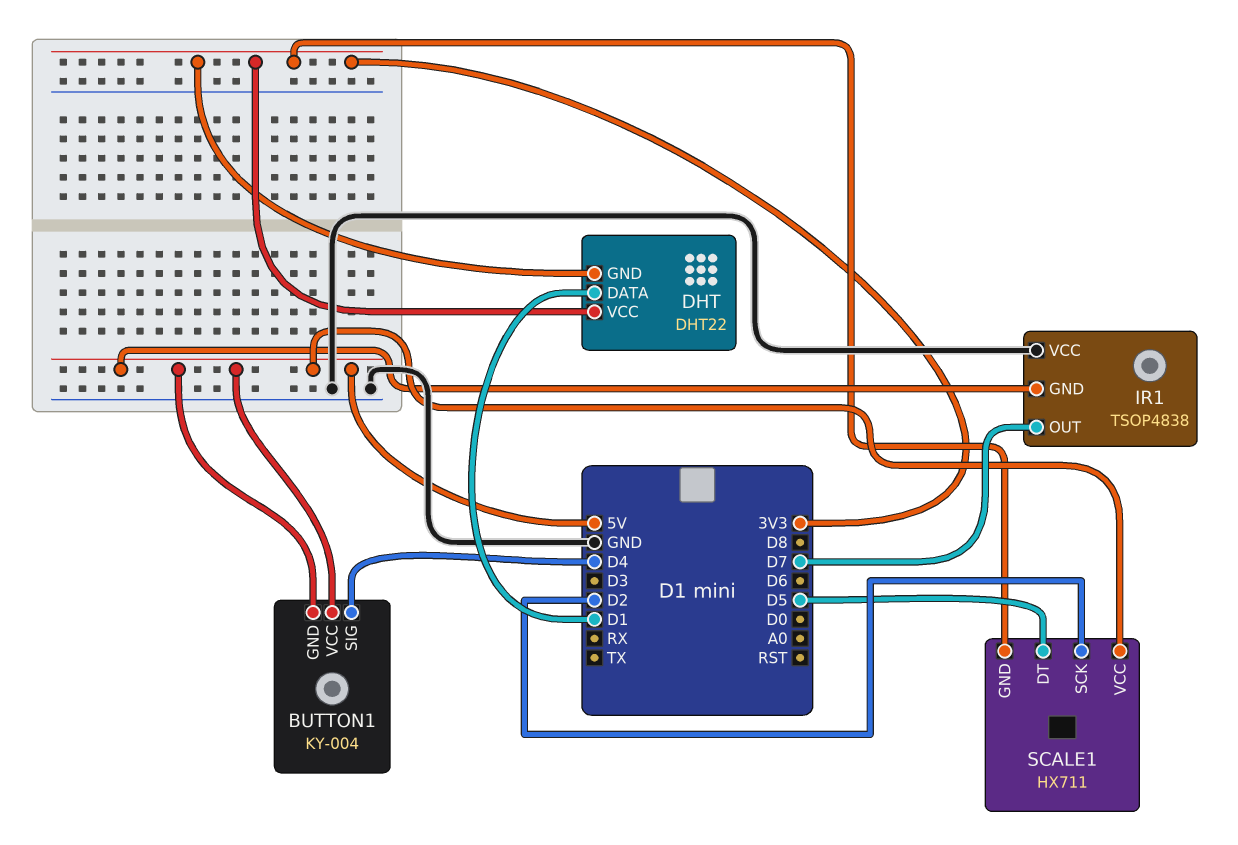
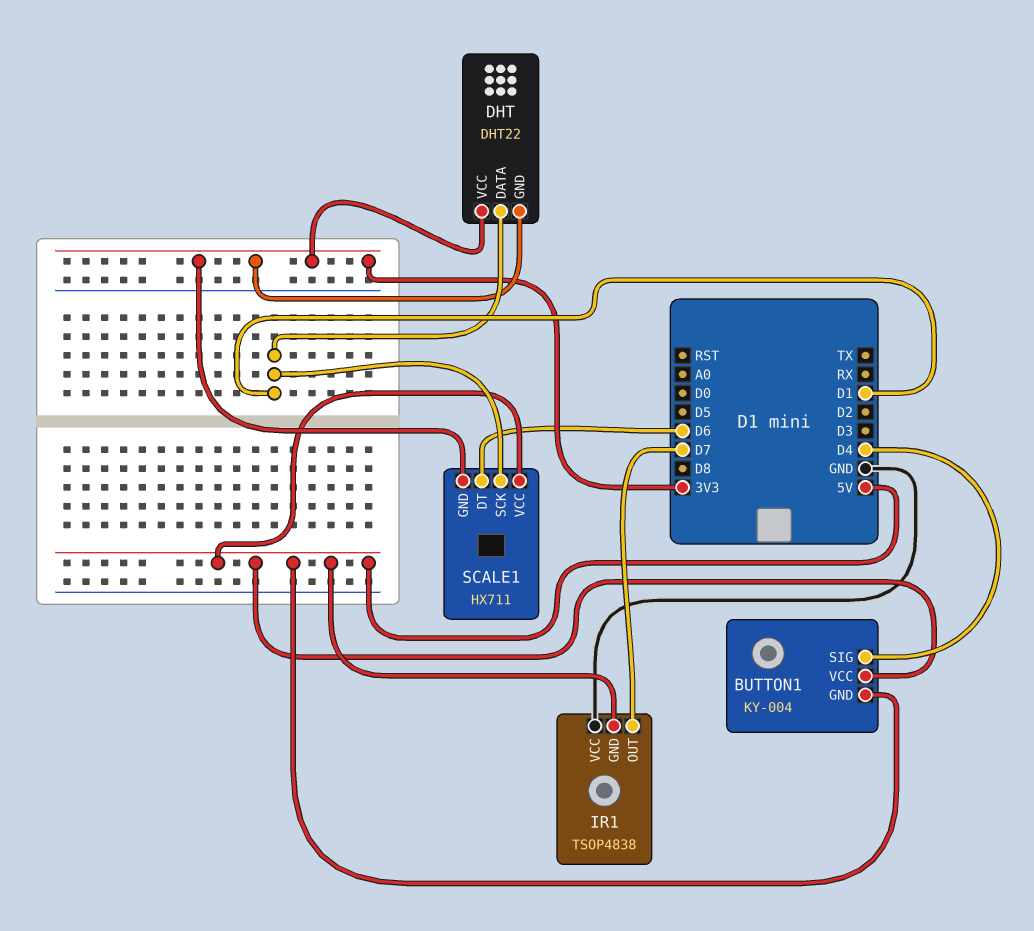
SCALE1 pin DT: D5 -> D6
SCALE1 pin SCK: D2 -> D1

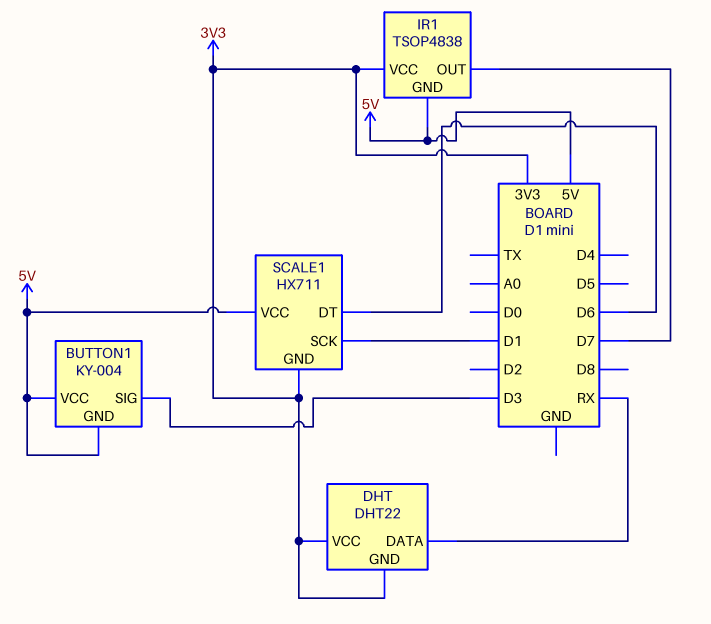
BUTTON1 pin SIG: D4 -> D3
DHT pin DATA: D1 -> RX
IR1 pin VCC: GND -> 3V3

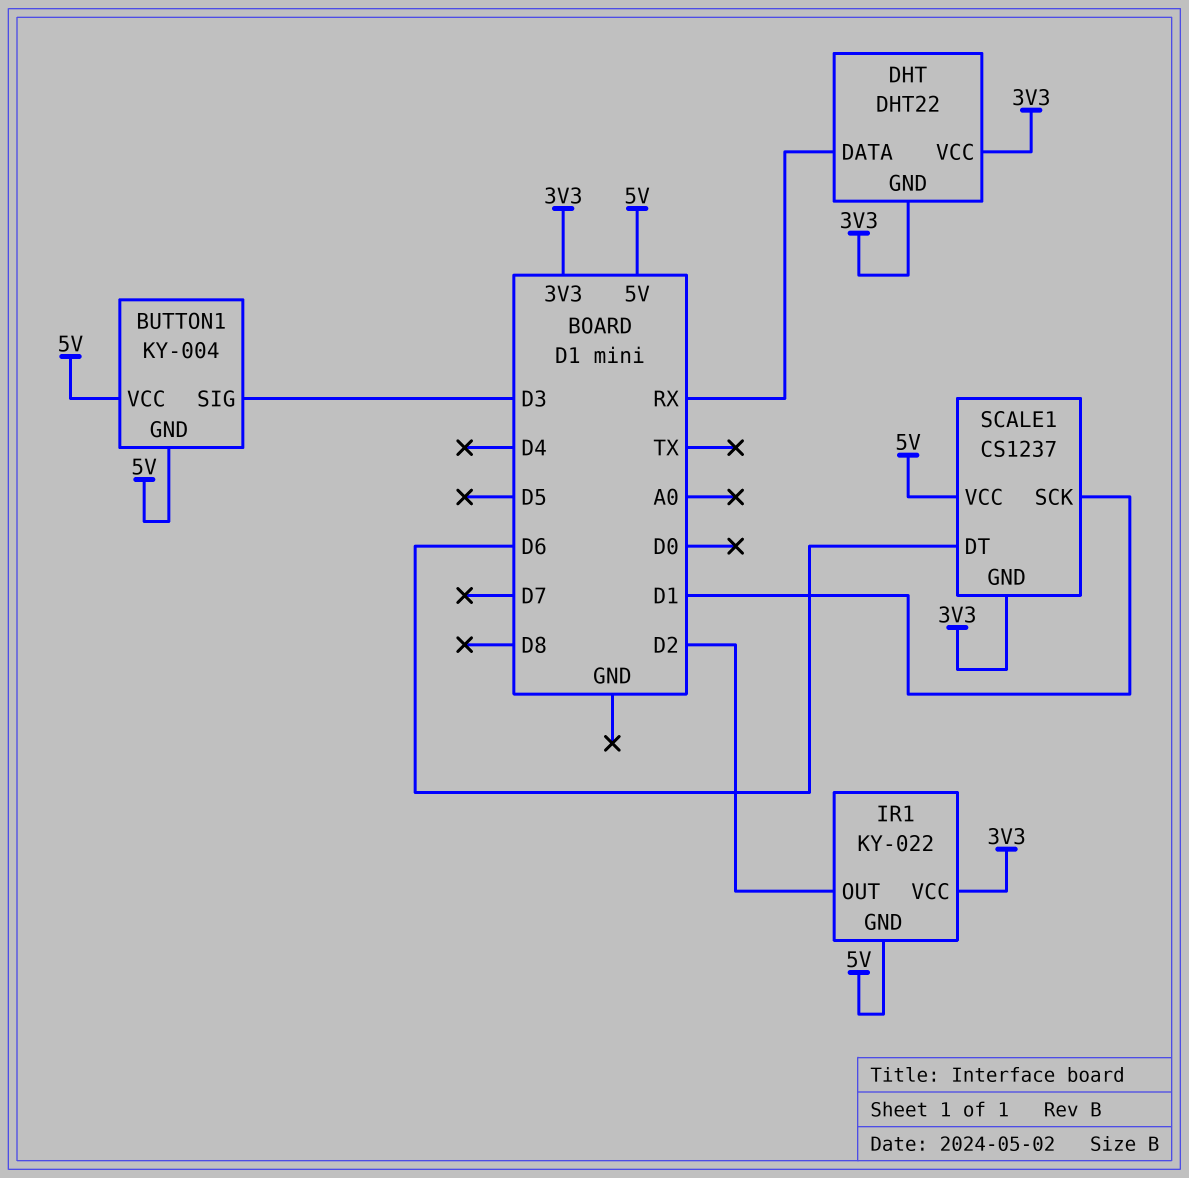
IR1: TSOP4838 -> KY-022
IR1 pin OUT: D7 -> D2
SCALE1: HX711 -> CS1237

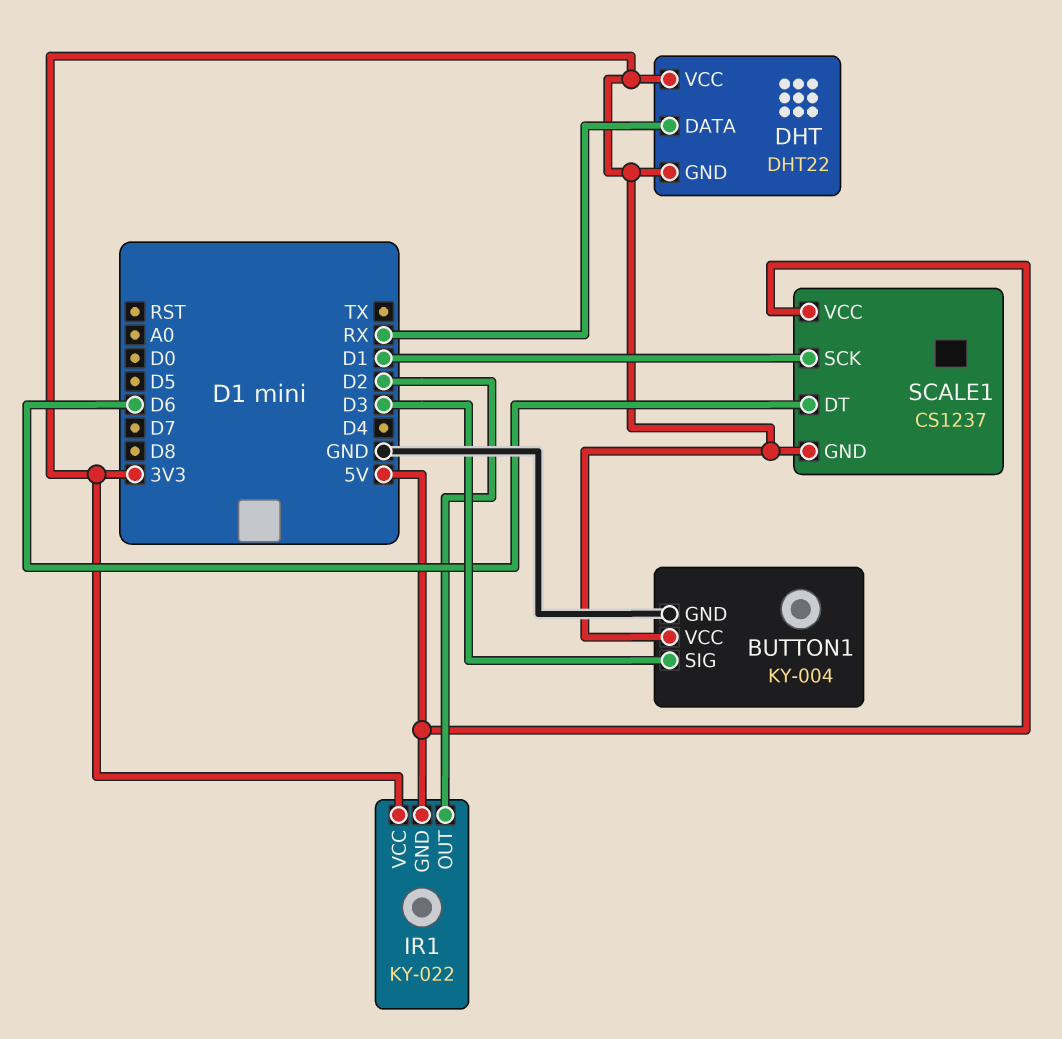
BUTTON1 pin GND: 5V -> GND
BUTTON1 pin VCC: 5V -> 3V3

